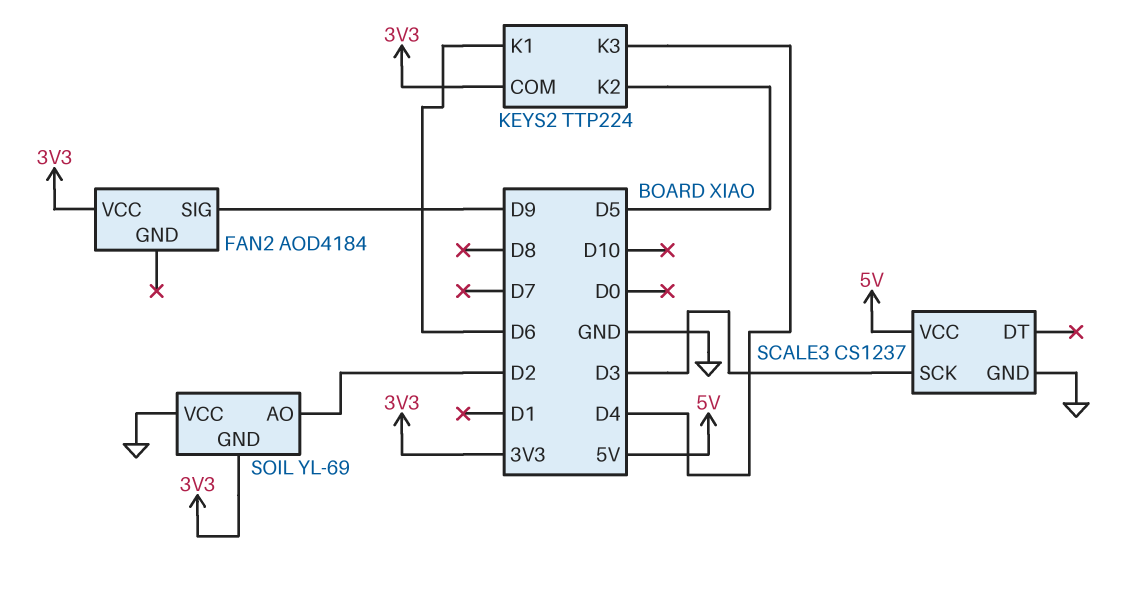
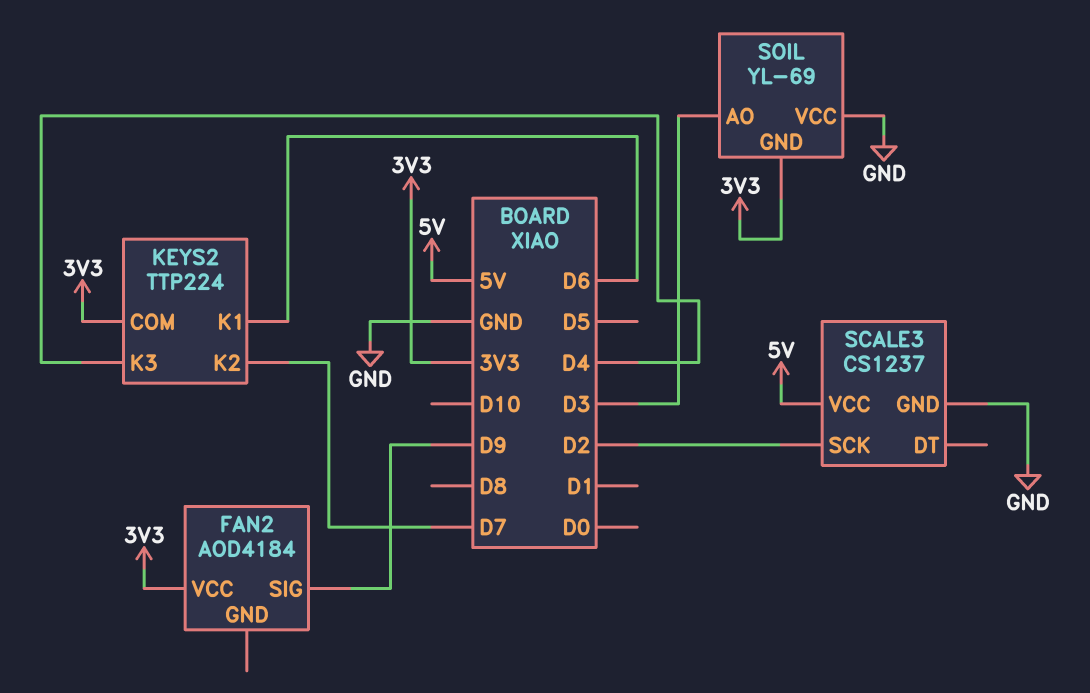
KEYS2 pin K2: D5 -> D7
SCALE3 pin SCK: D3 -> D2
SOIL pin AO: D2 -> D3

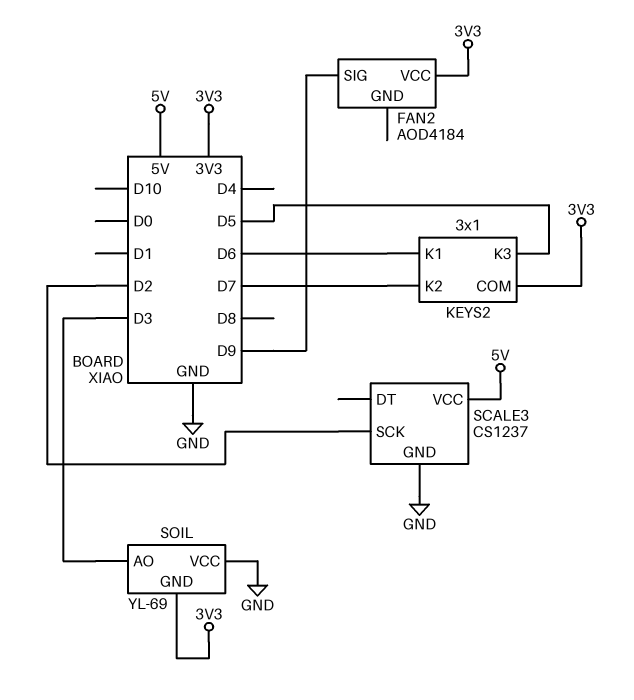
KEYS2: TTP224 -> 3x1
KEYS2 pin K3: D4 -> D5

